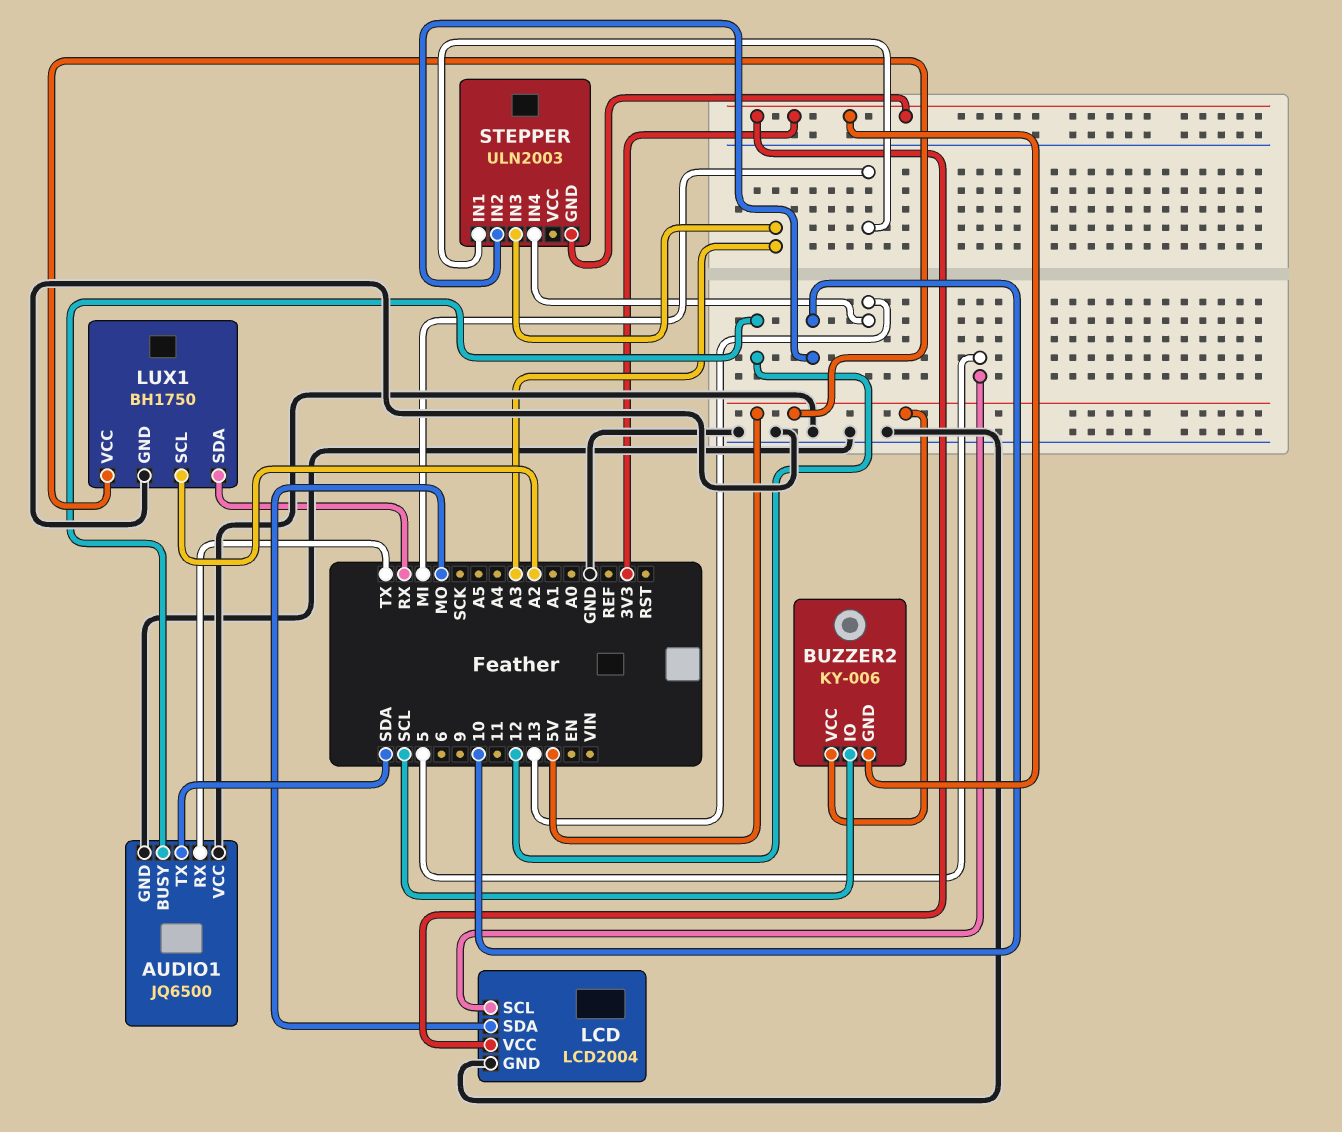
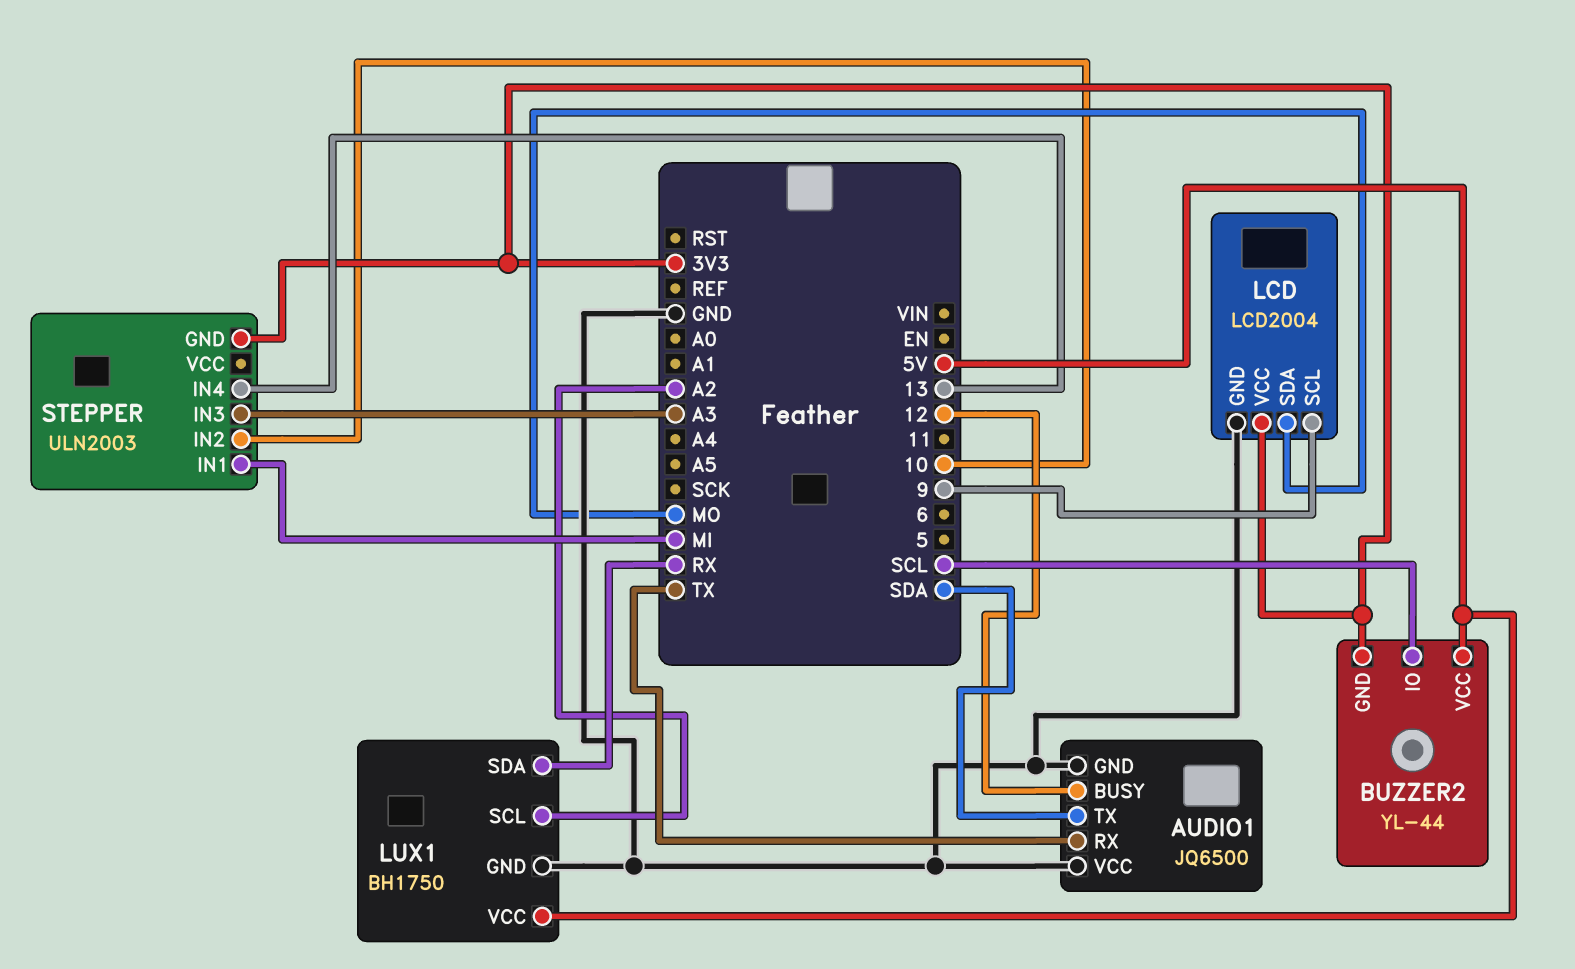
BUZZER2: KY-006 -> YL-44
LCD pin SCL: 5 -> 9

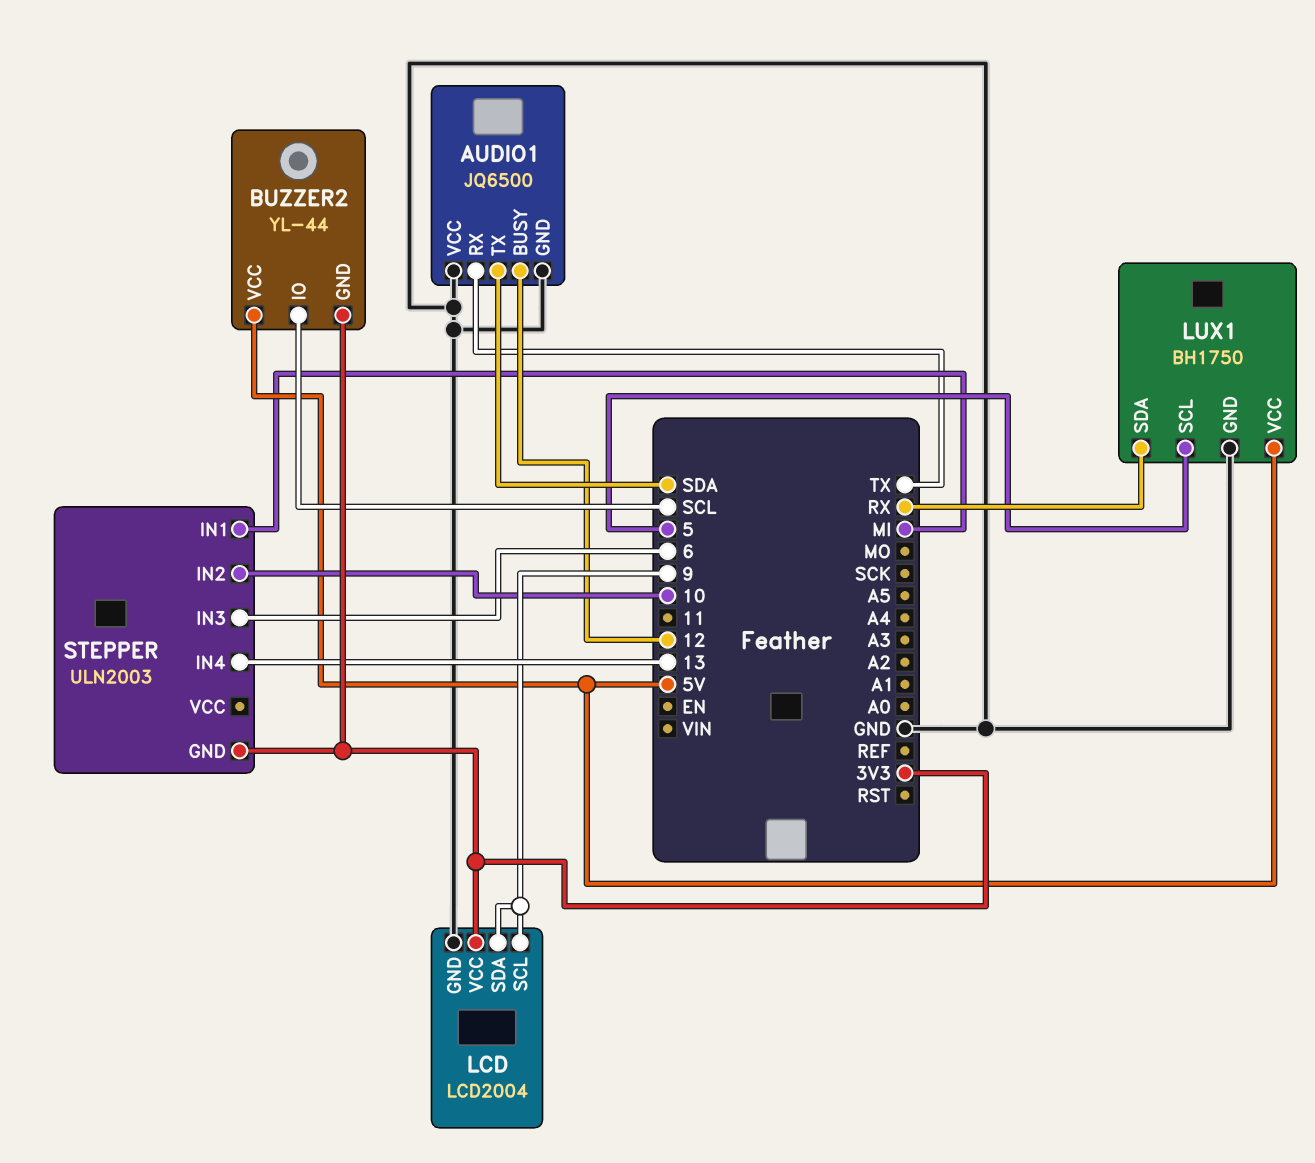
LCD pin SDA: MO -> 9
LUX1 pin SCL: A2 -> 5
STEPPER pin IN3: A3 -> 6

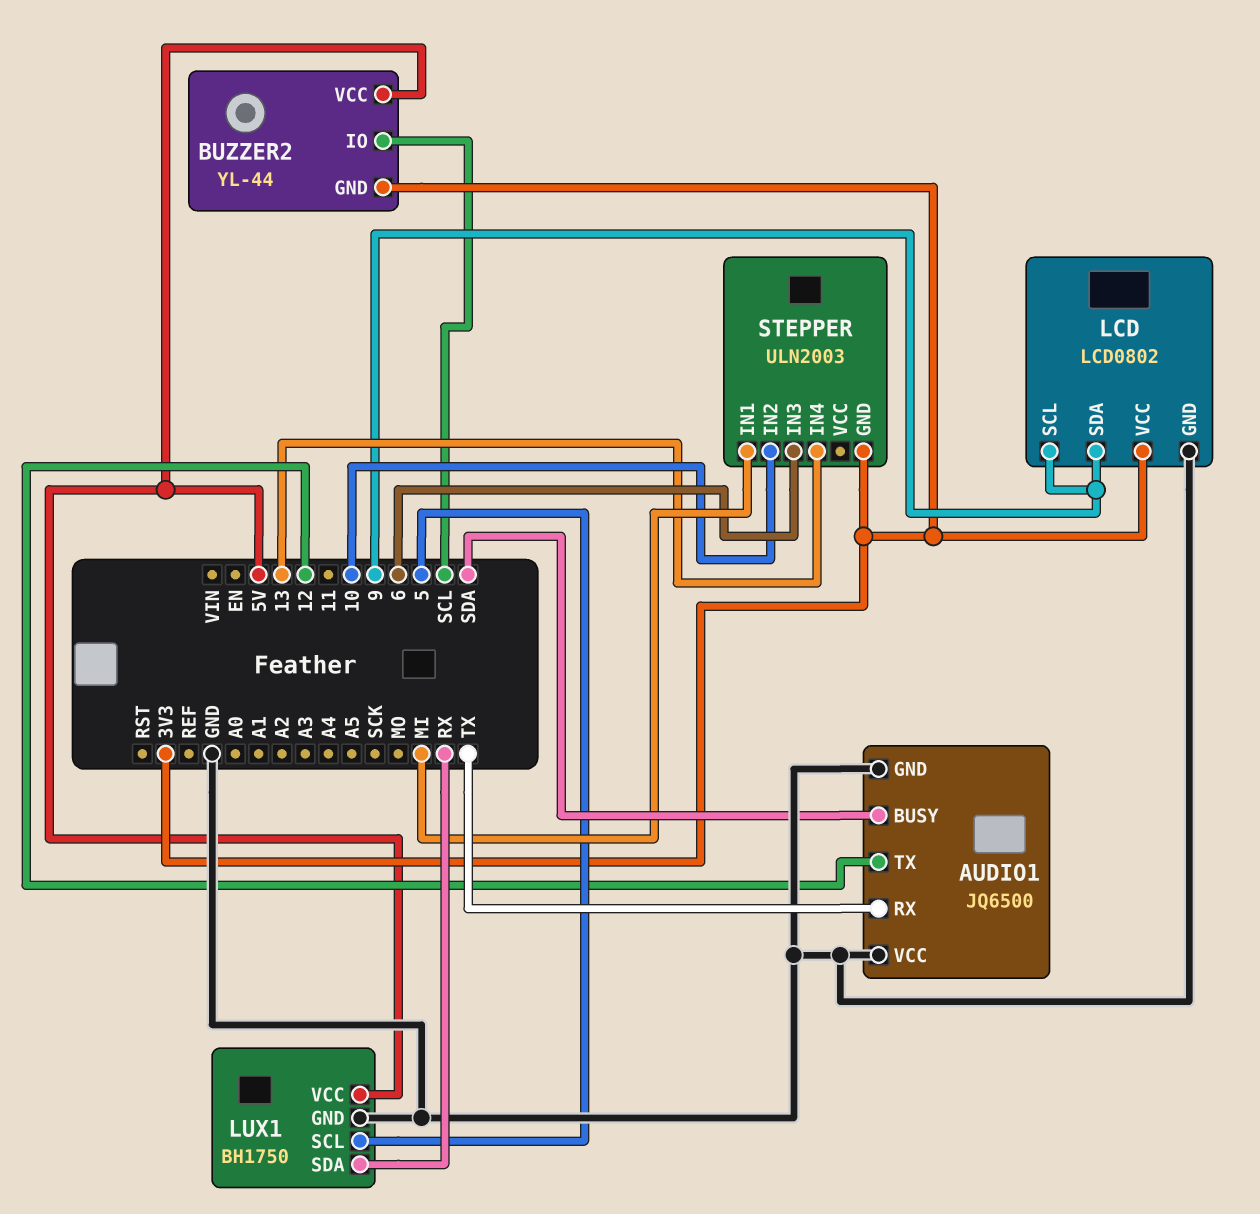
AUDIO1 pin BUSY: 12 -> SDA
AUDIO1 pin TX: SDA -> 12
LCD: LCD2004 -> LCD0802

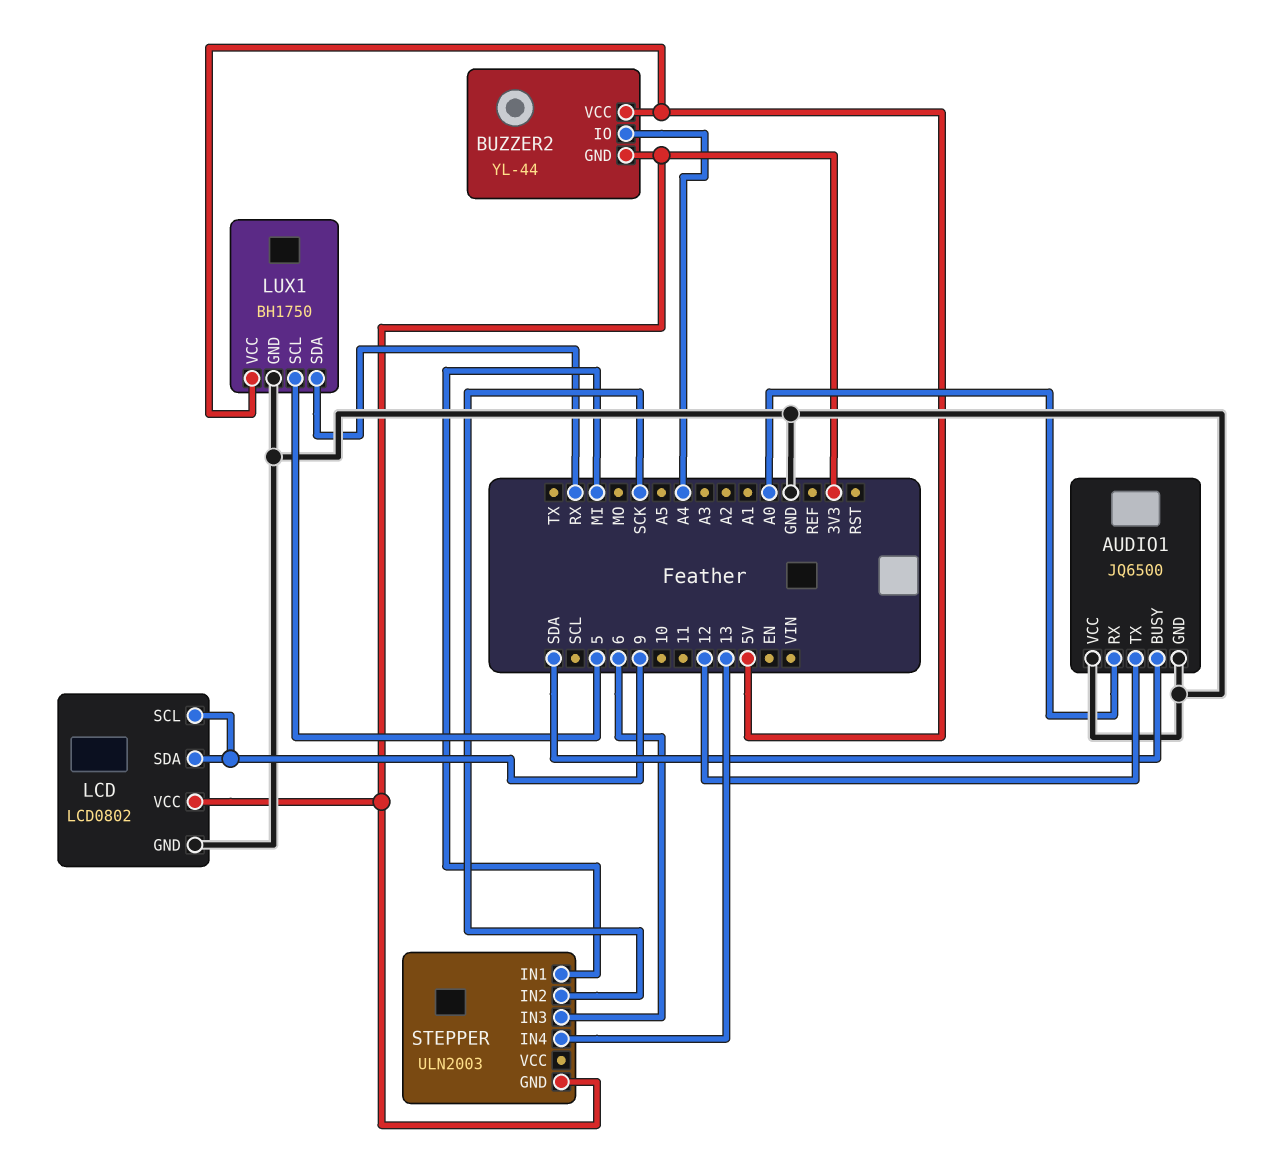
AUDIO1 pin RX: TX -> A0
BUZZER2 pin IO: SCL -> A4
STEPPER pin IN2: 10 -> SCK

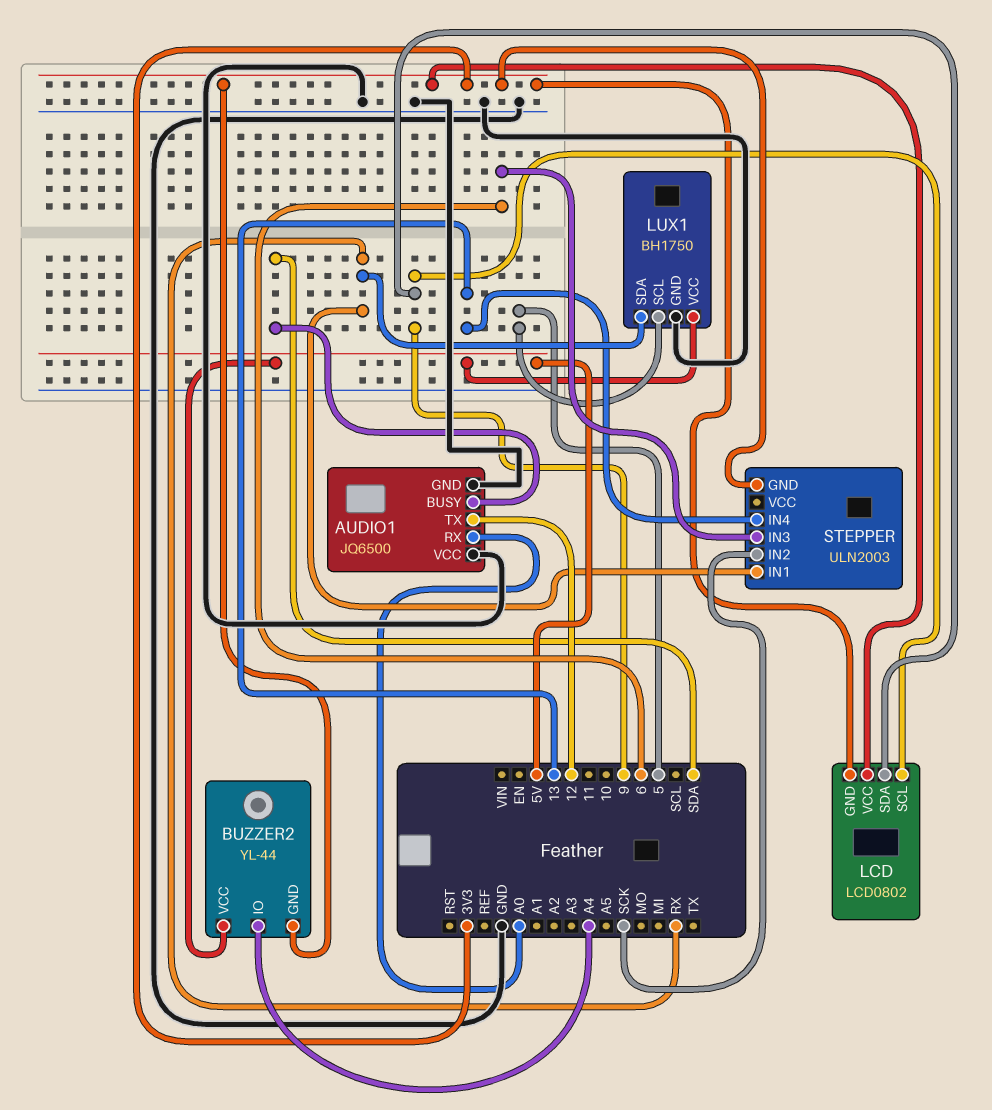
LCD pin GND: GND -> 3V3
STEPPER pin IN1: MI -> RX

